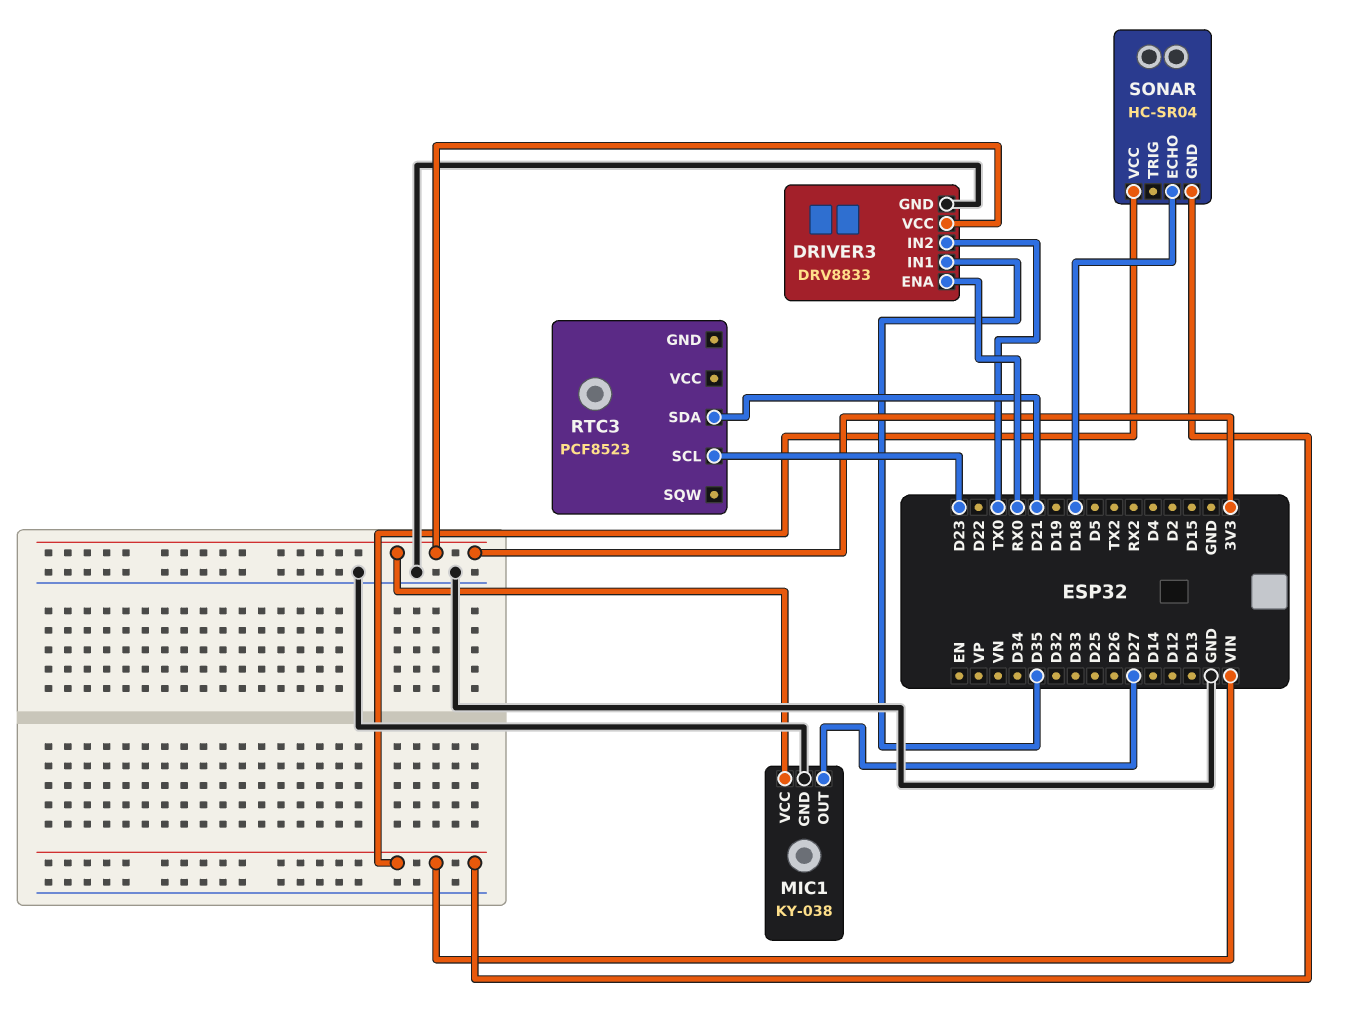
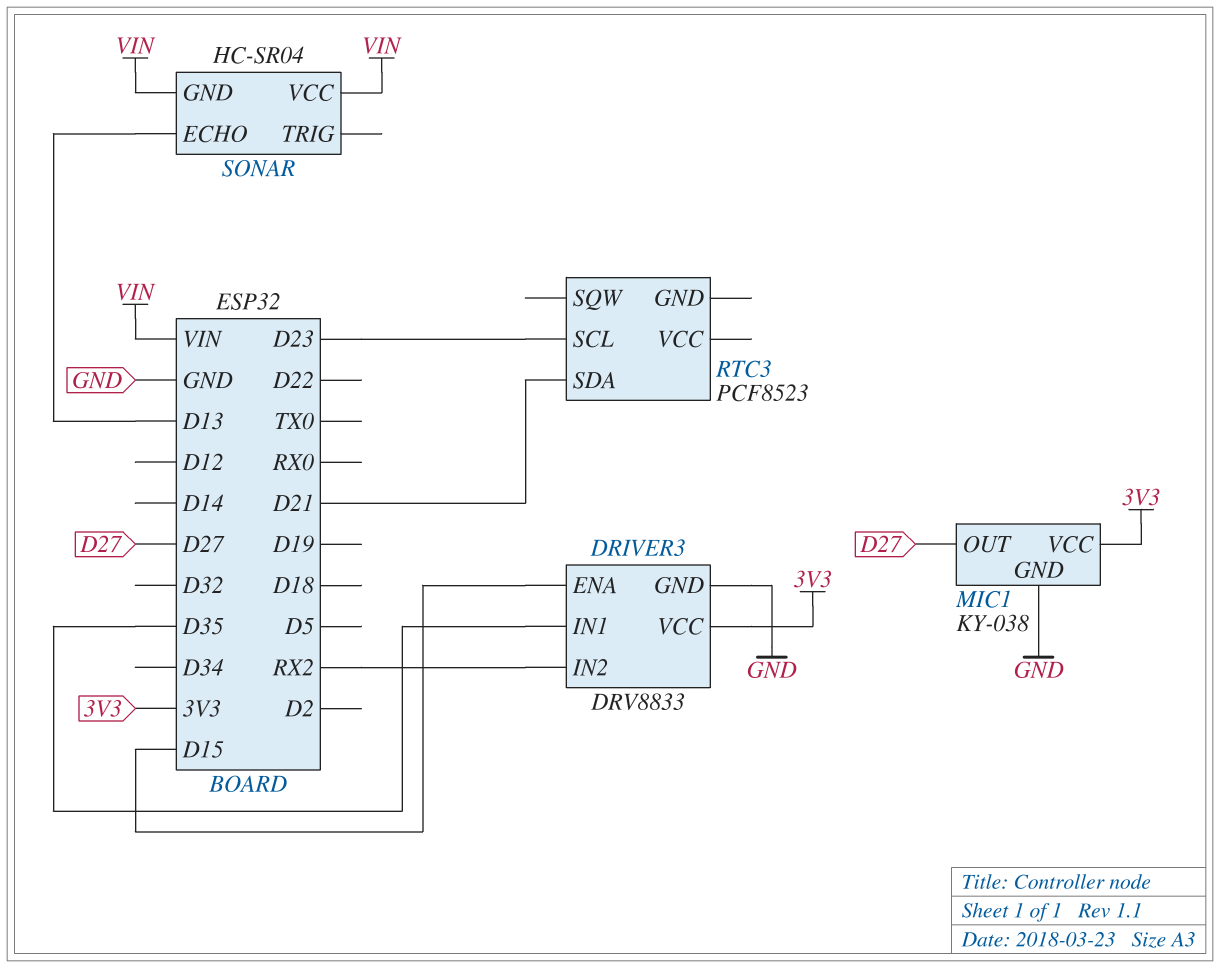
DRIVER3 pin ENA: RX0 -> D15
DRIVER3 pin IN2: TX0 -> RX2
SONAR pin ECHO: D18 -> D13

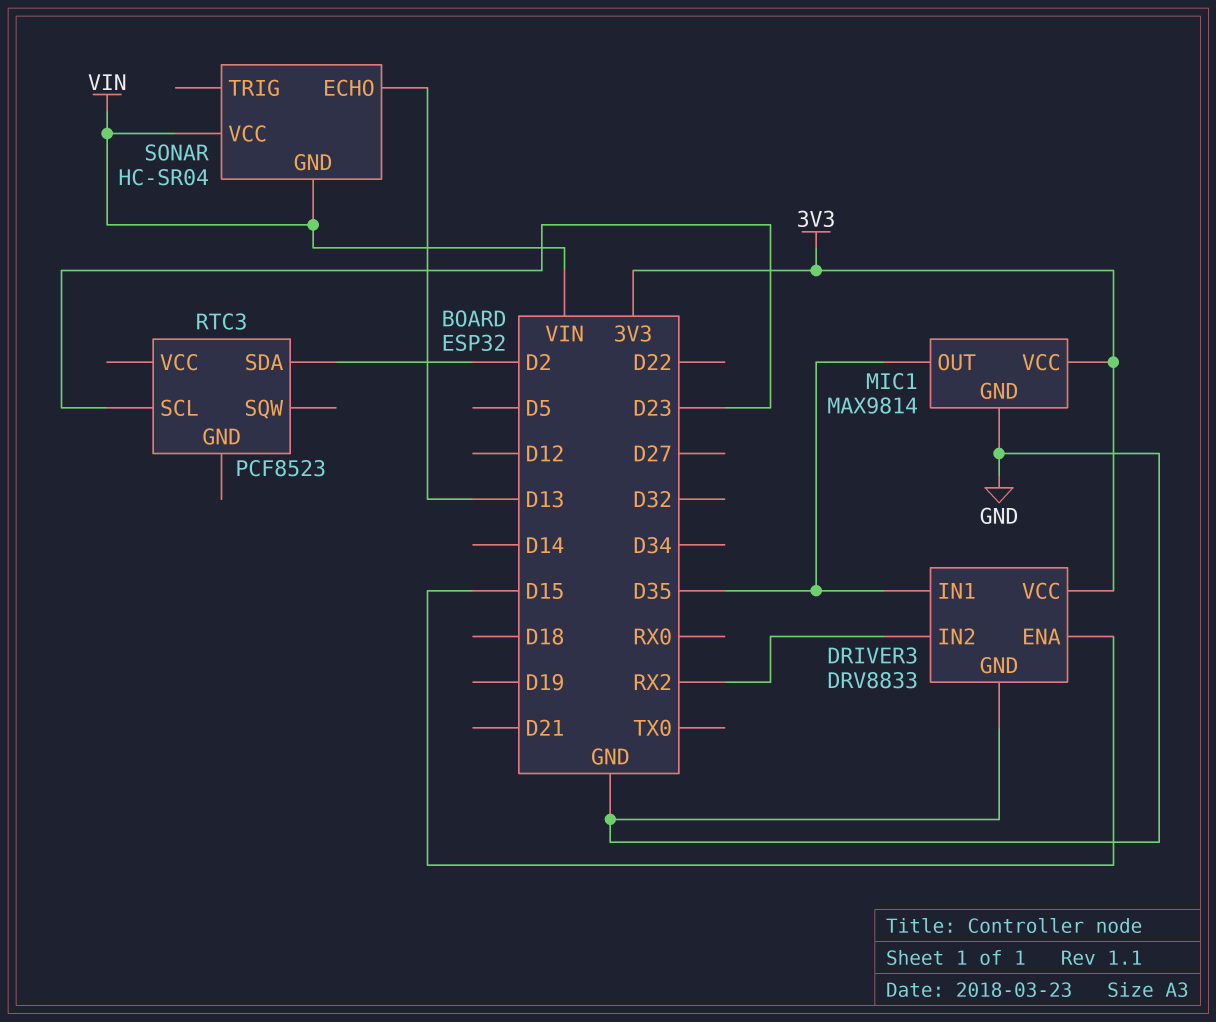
MIC1: KY-038 -> MAX9814
MIC1 pin OUT: D27 -> D35
RTC3 pin SDA: D21 -> D2

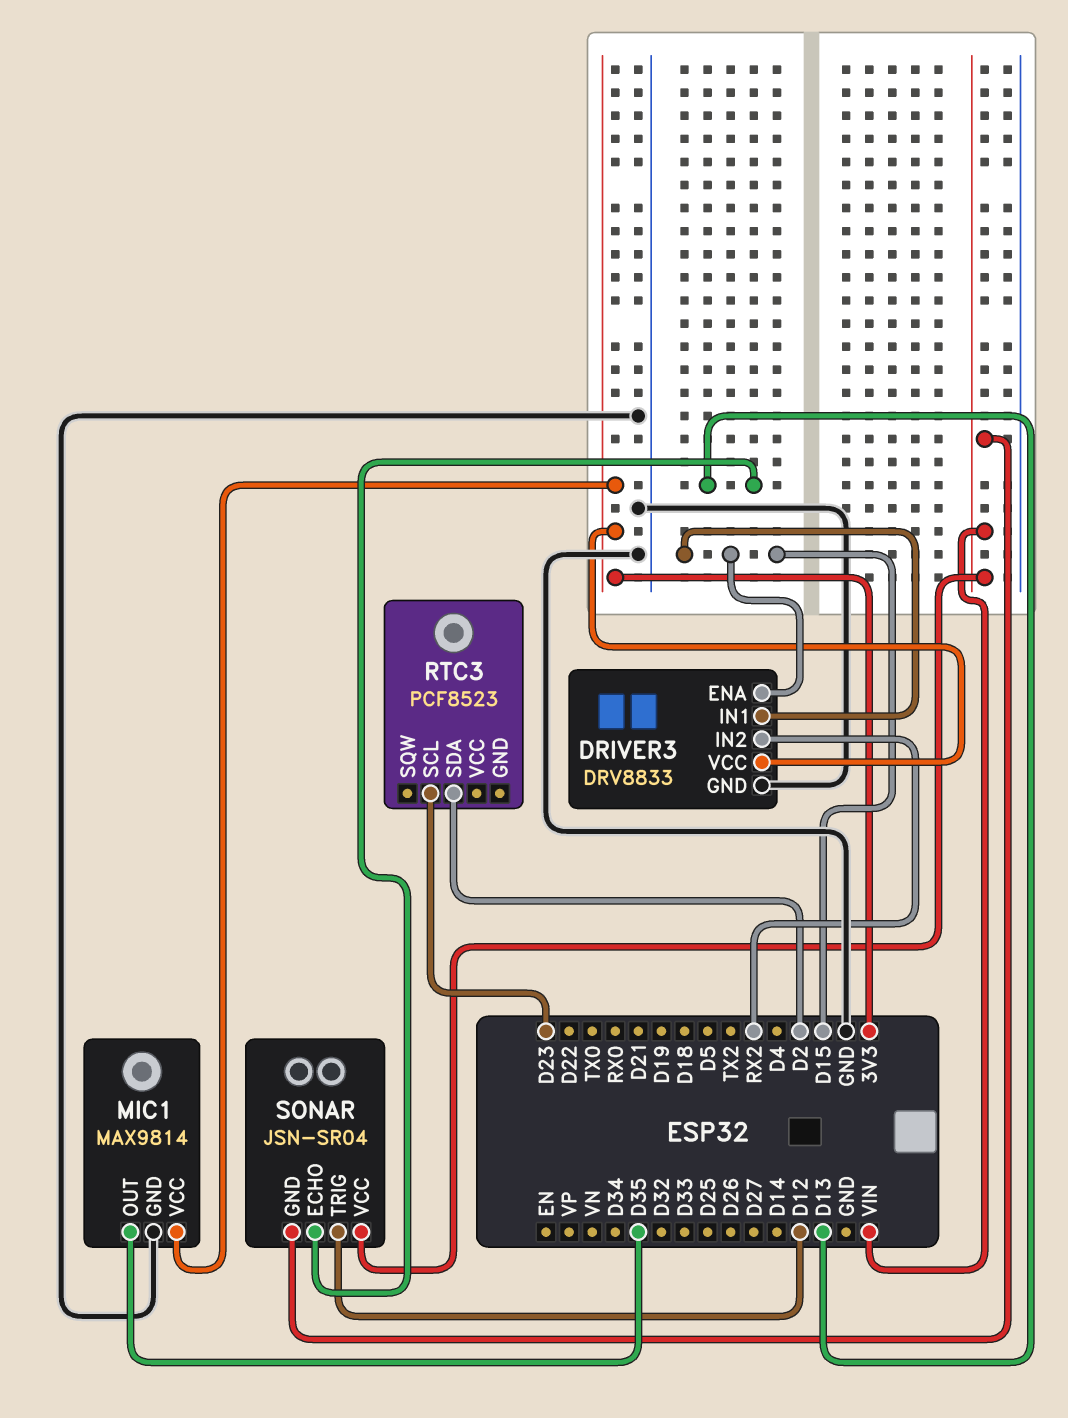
DRIVER3 pin IN1: D35 -> D15
SONAR: HC-SR04 -> JSN-SR04
SONAR pin TRIG: none -> D12

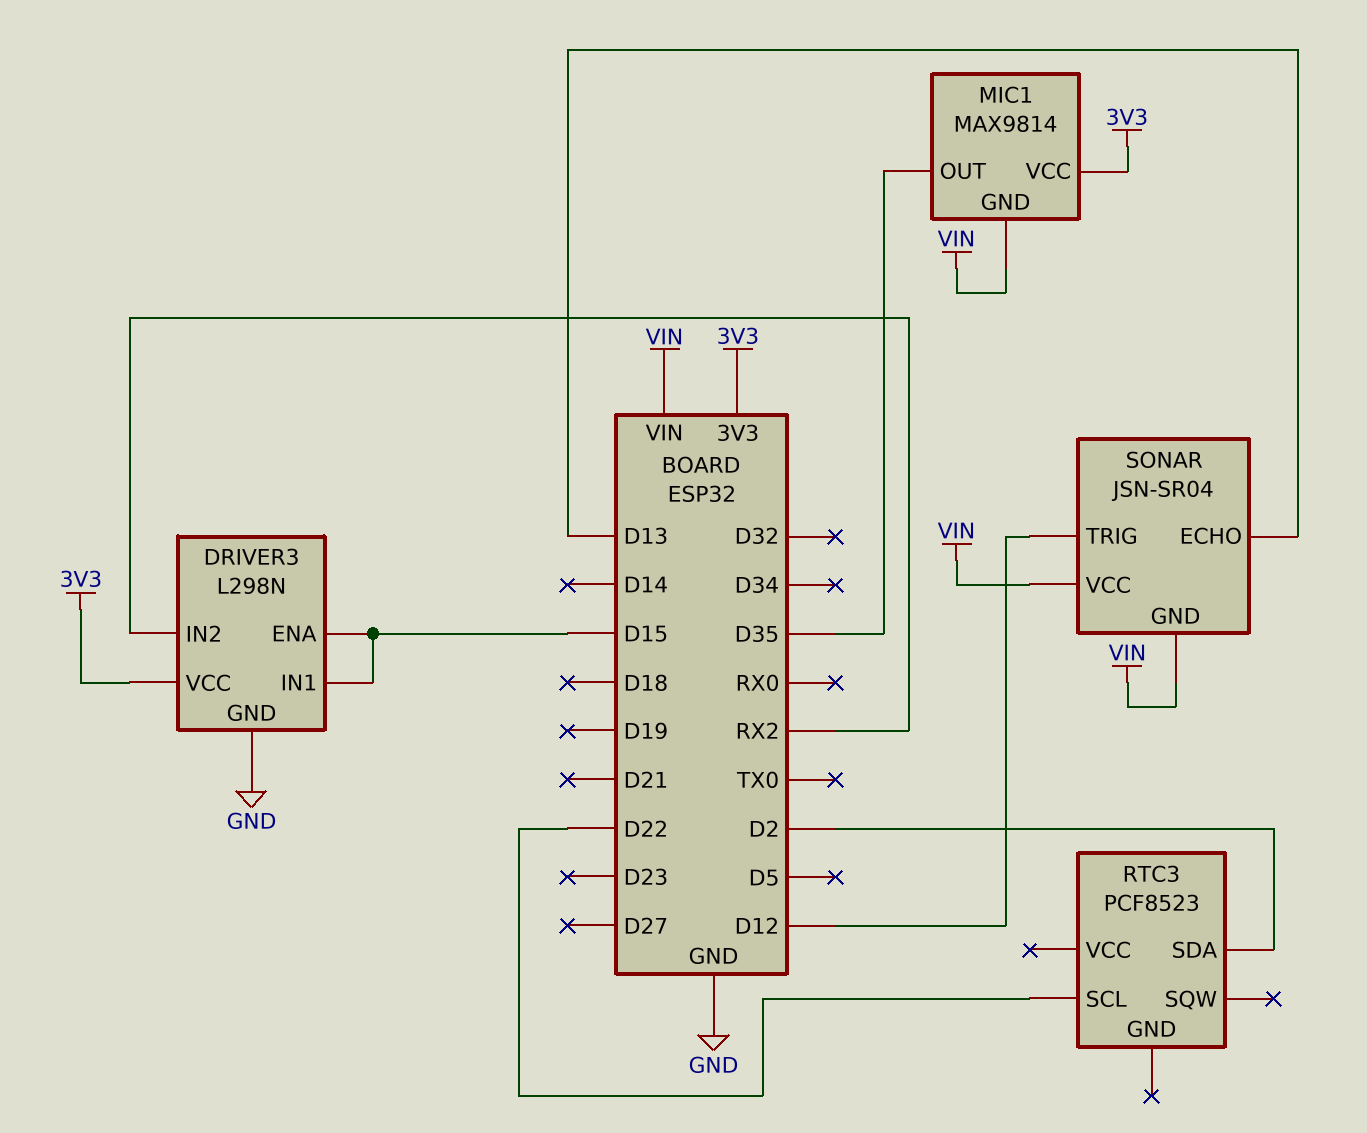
DRIVER3: DRV8833 -> L298N
MIC1 pin GND: GND -> VIN
RTC3 pin SCL: D23 -> D22

